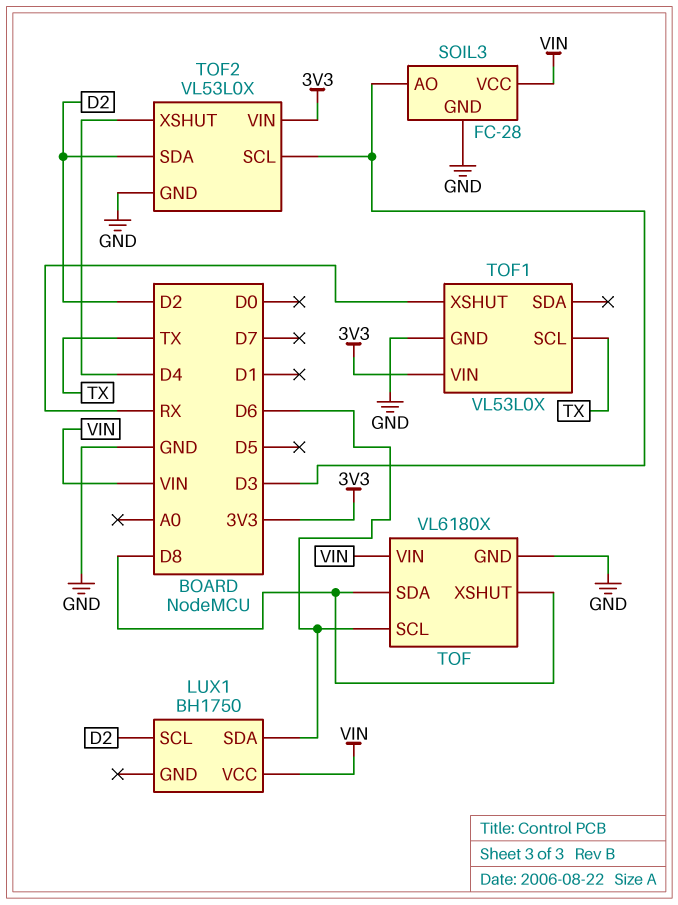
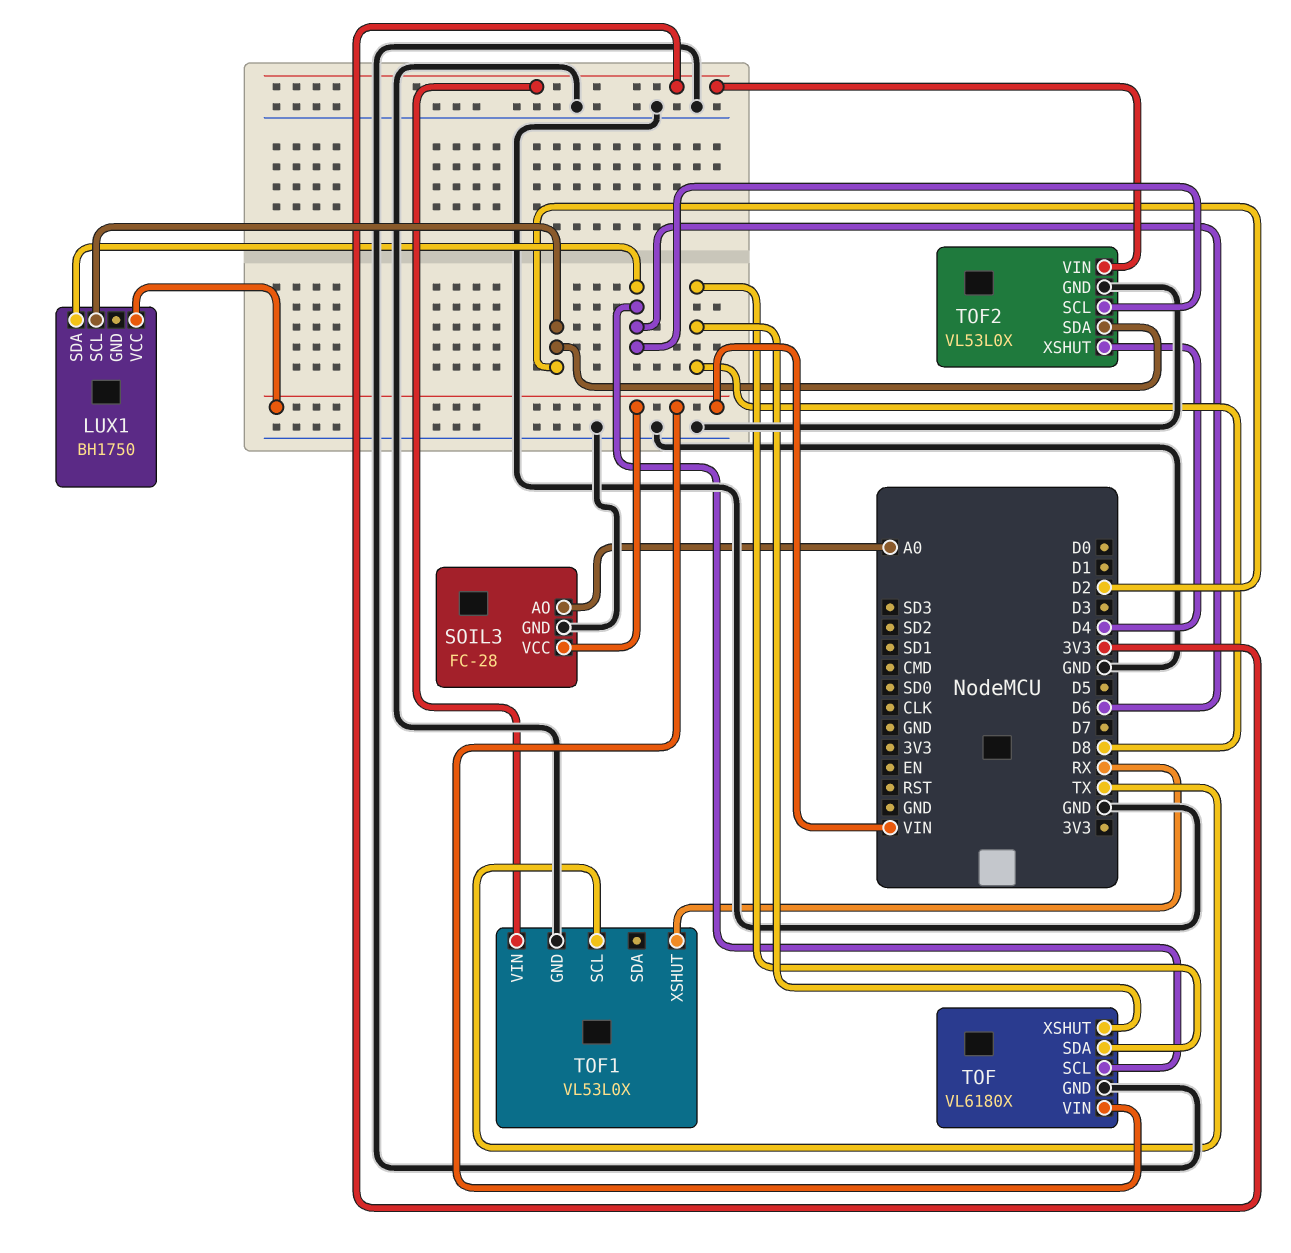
SOIL3 pin AO: D3 -> A0
TOF2 pin SCL: D3 -> D6

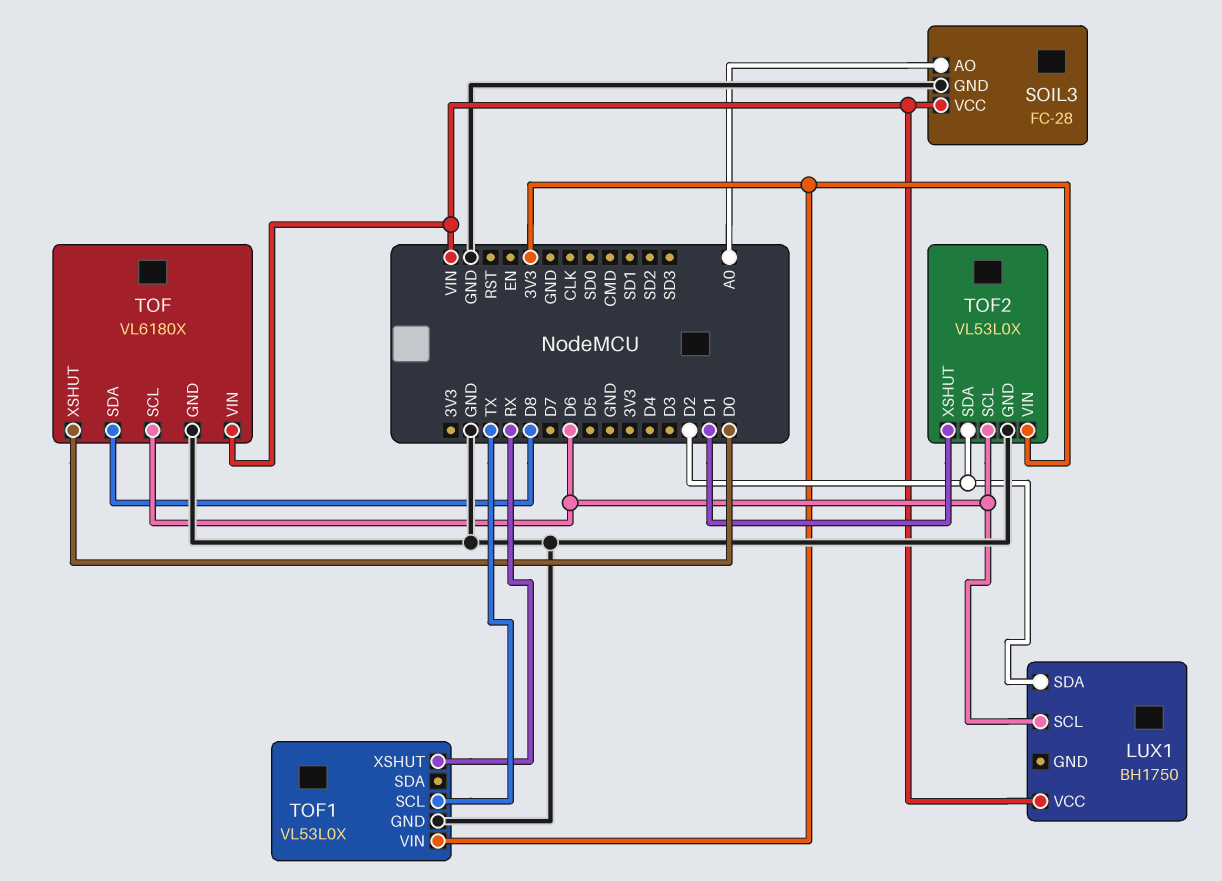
LUX1 pin SCL: D2 -> D6
LUX1 pin SDA: D6 -> D2
TOF pin XSHUT: D8 -> D0
TOF2 pin XSHUT: D4 -> D1

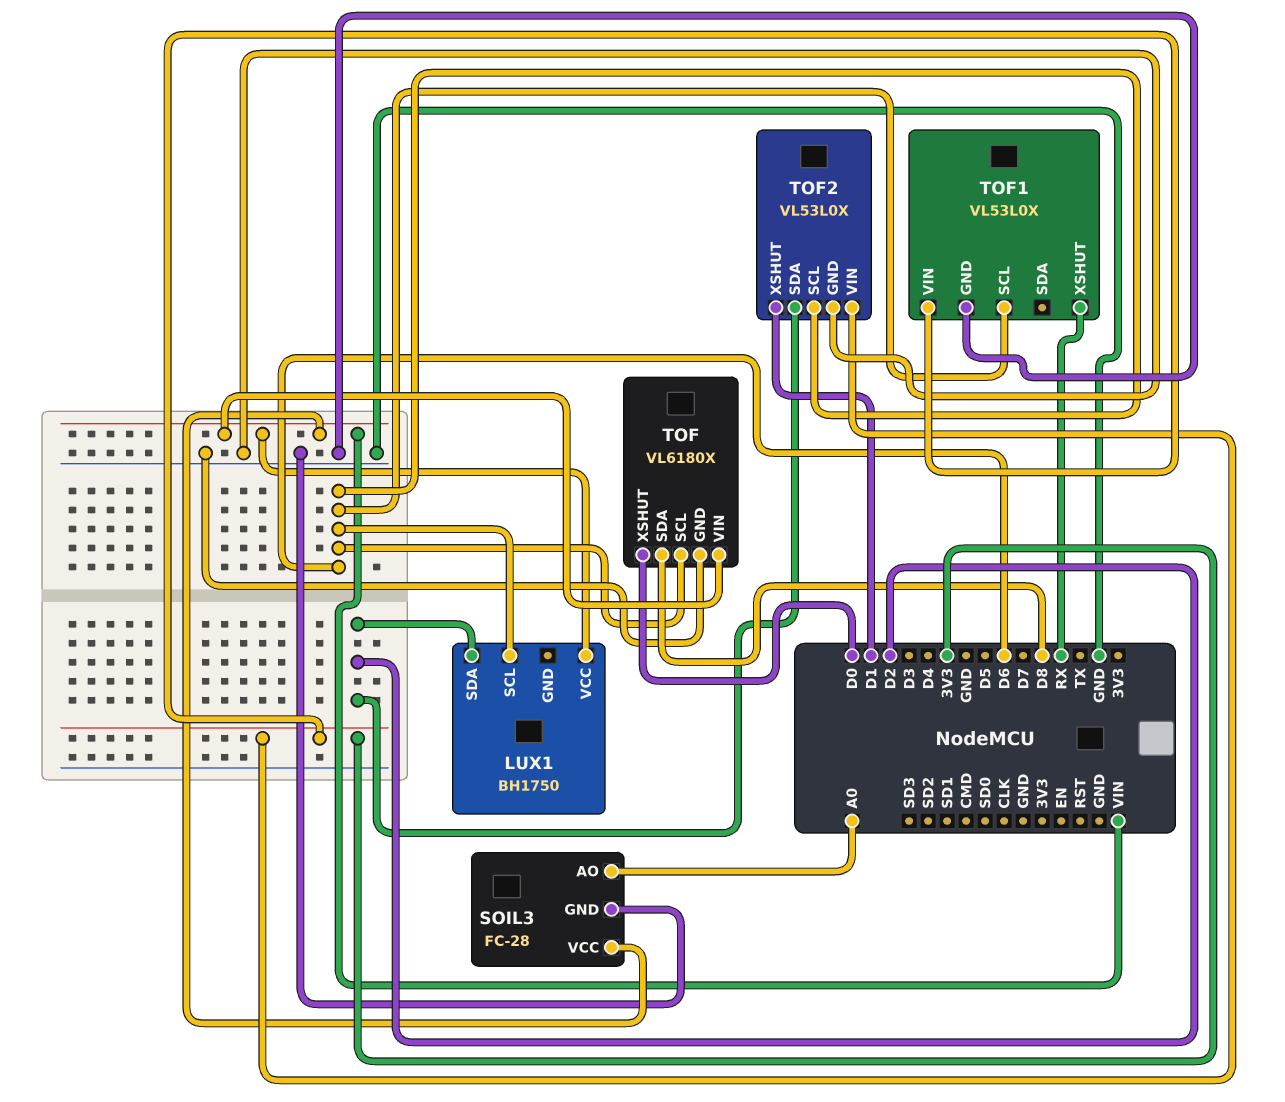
TOF1 pin SCL: TX -> D6

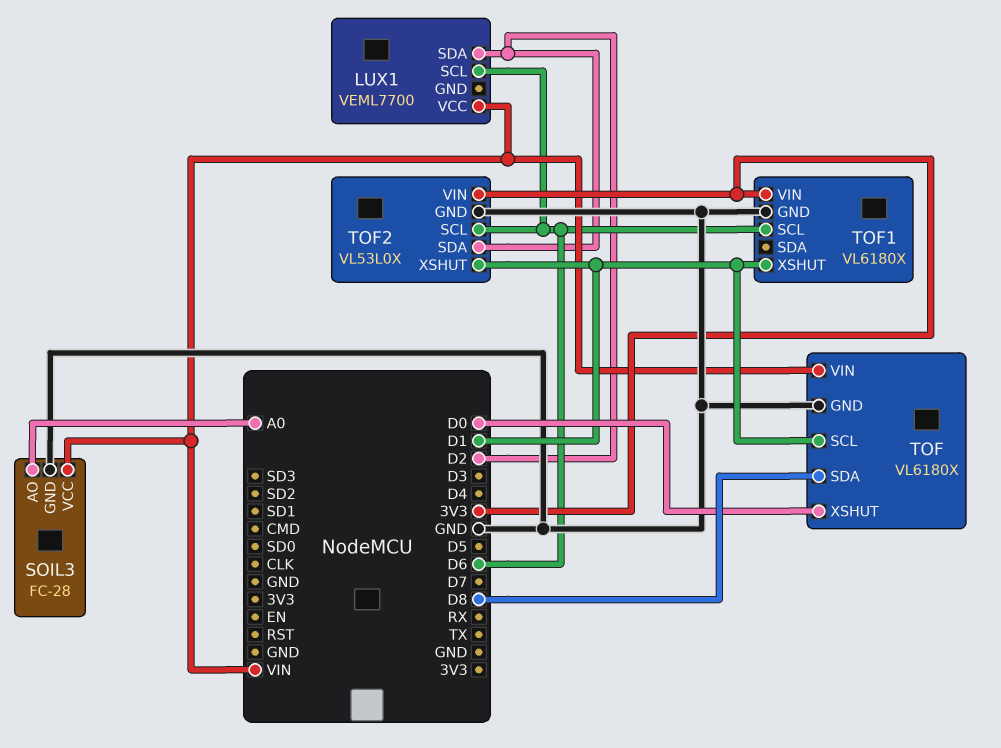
LUX1: BH1750 -> VEML7700
TOF pin SCL: D6 -> D1
TOF1: VL53L0X -> VL6180X
TOF1 pin XSHUT: RX -> D1

